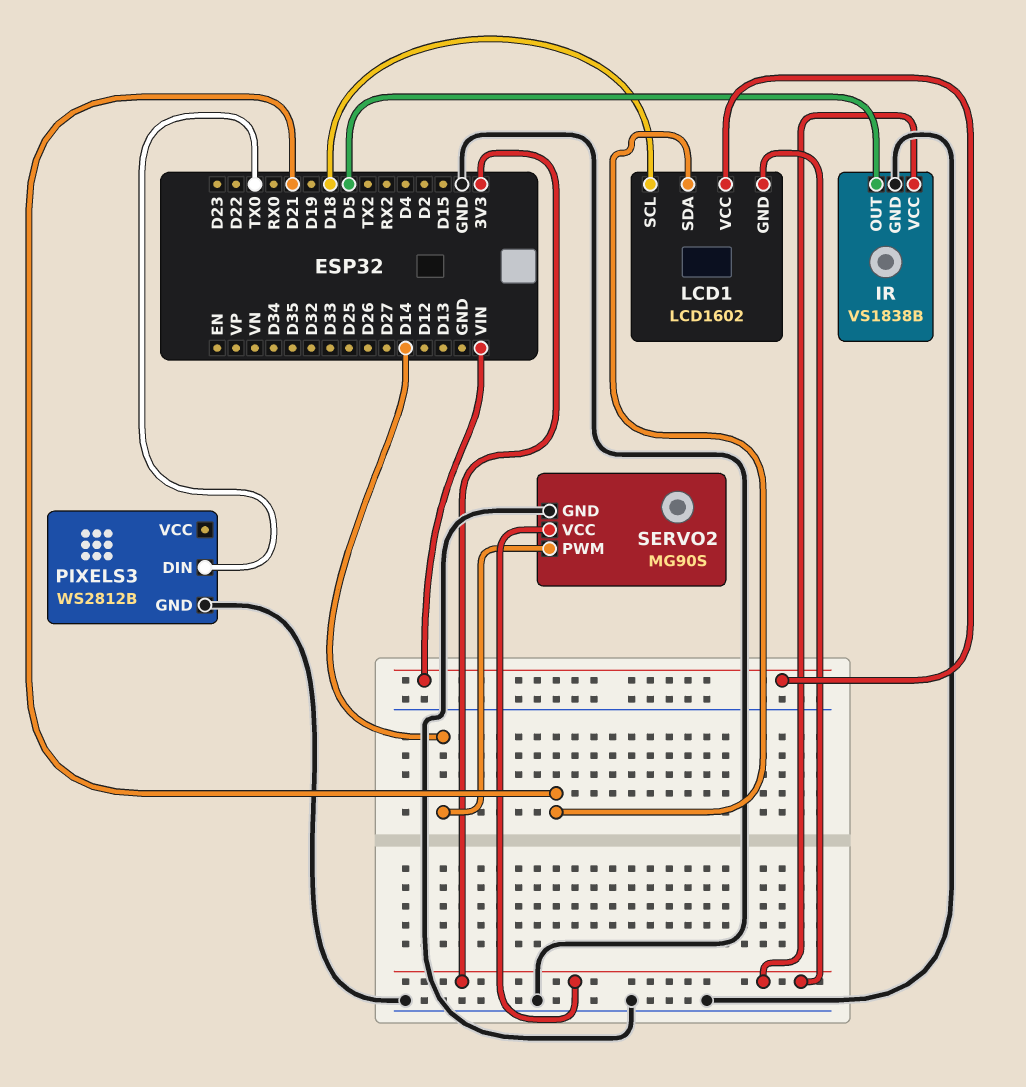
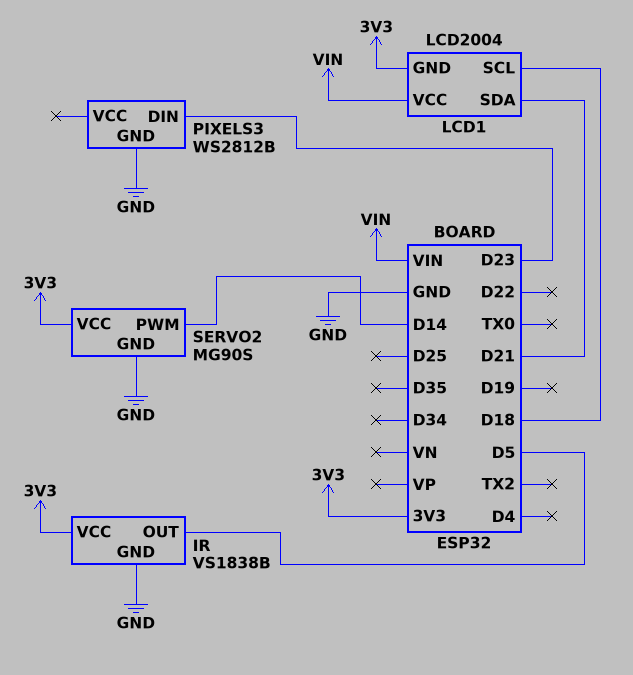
LCD1: LCD1602 -> LCD2004
PIXELS3 pin DIN: TX0 -> D23

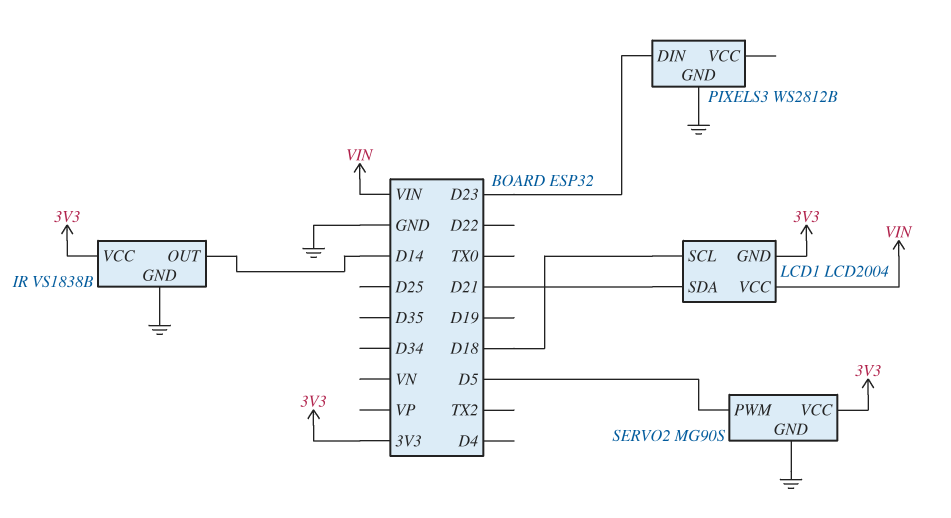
IR pin OUT: D5 -> D14
SERVO2 pin PWM: D14 -> D5

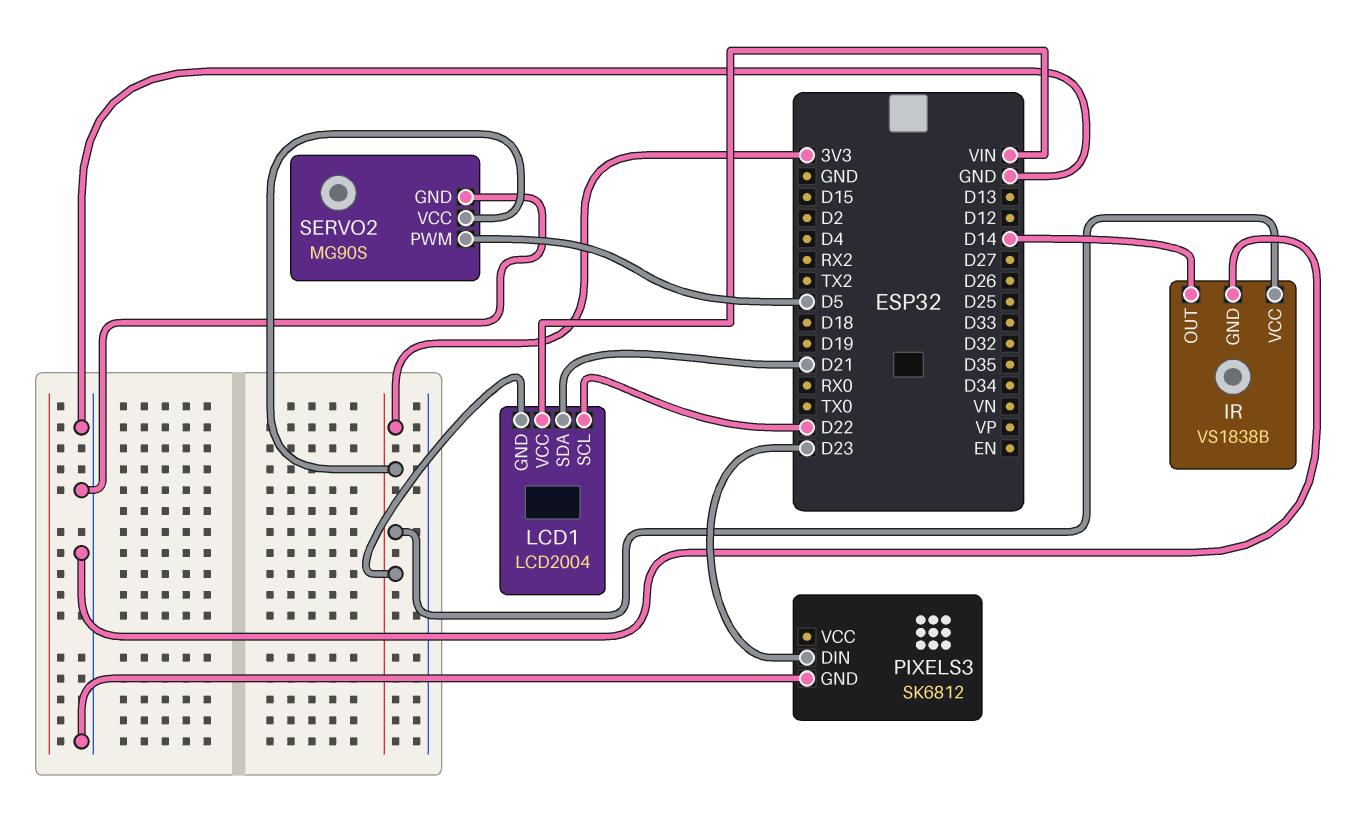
LCD1 pin SCL: D18 -> D22
PIXELS3: WS2812B -> SK6812

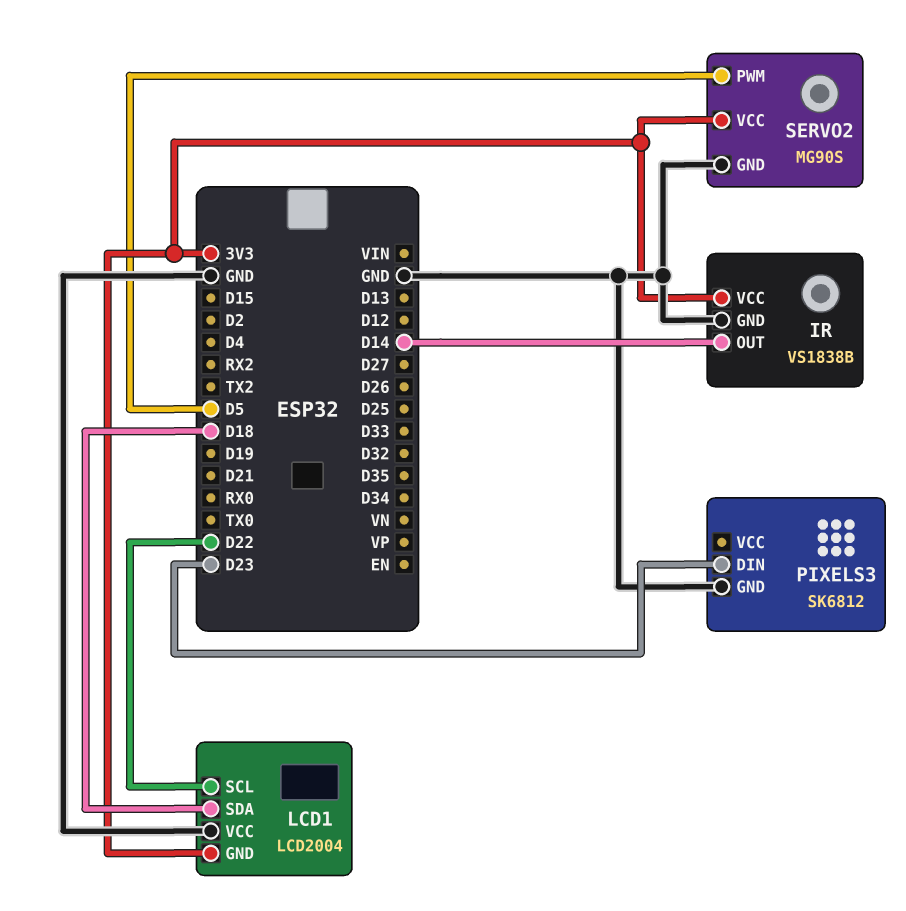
LCD1 pin SDA: D21 -> D18
LCD1 pin VCC: VIN -> GND

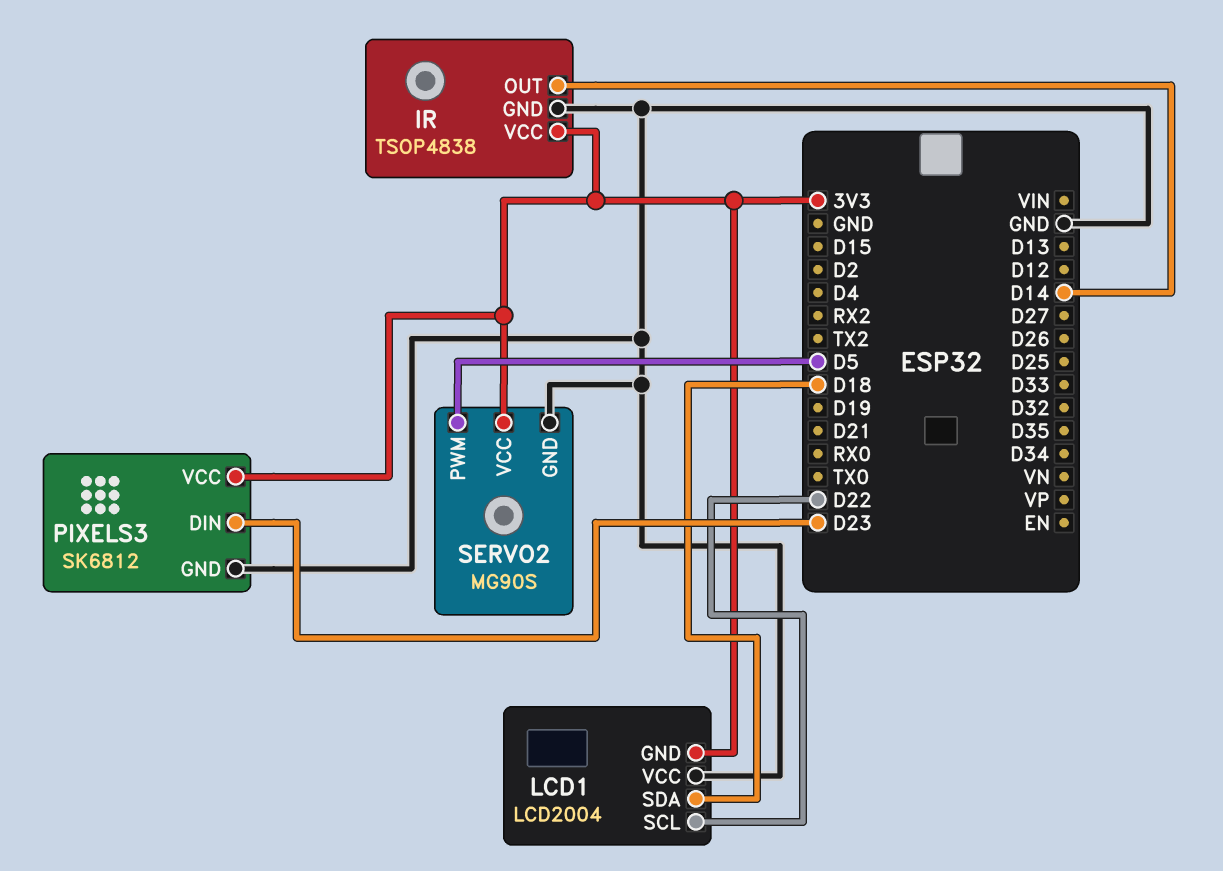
IR: VS1838B -> TSOP4838
PIXELS3 pin VCC: none -> 3V3

